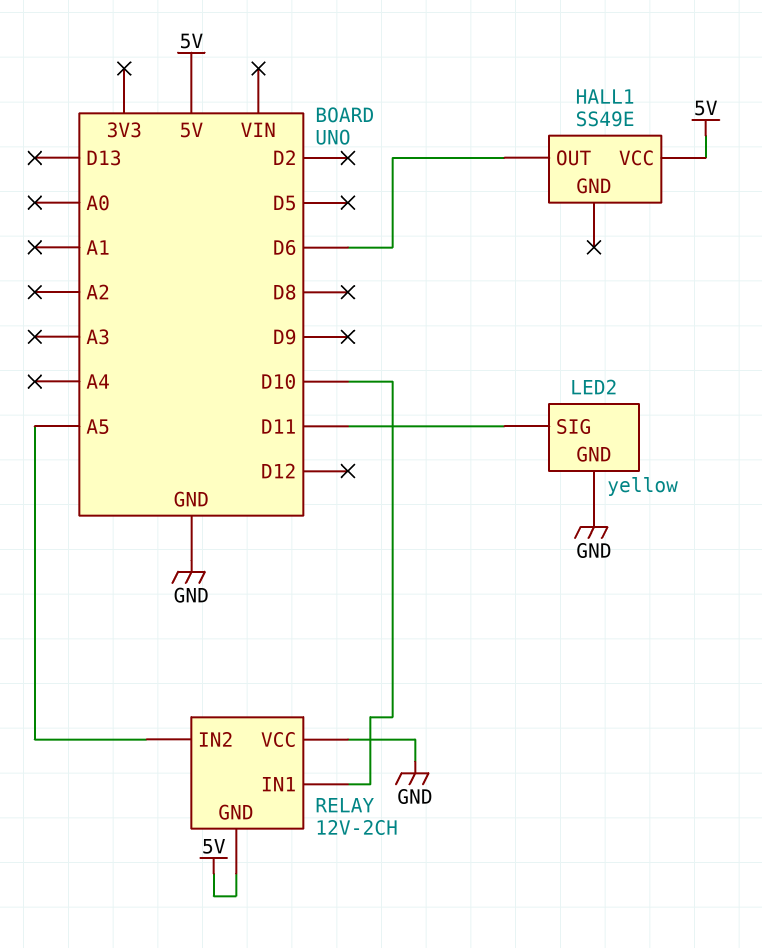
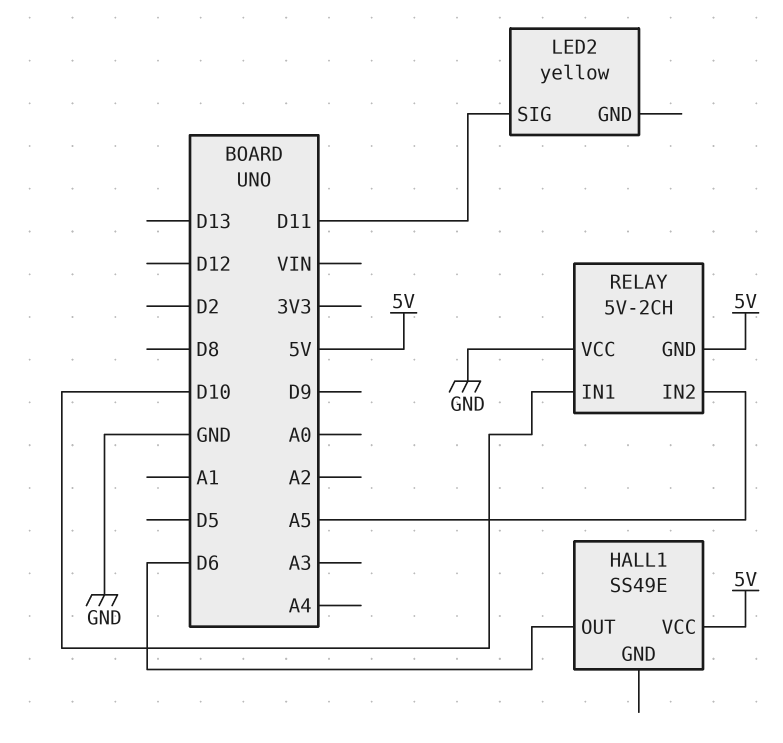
LED2 pin GND: GND -> none
RELAY: 12V-2CH -> 5V-2CH

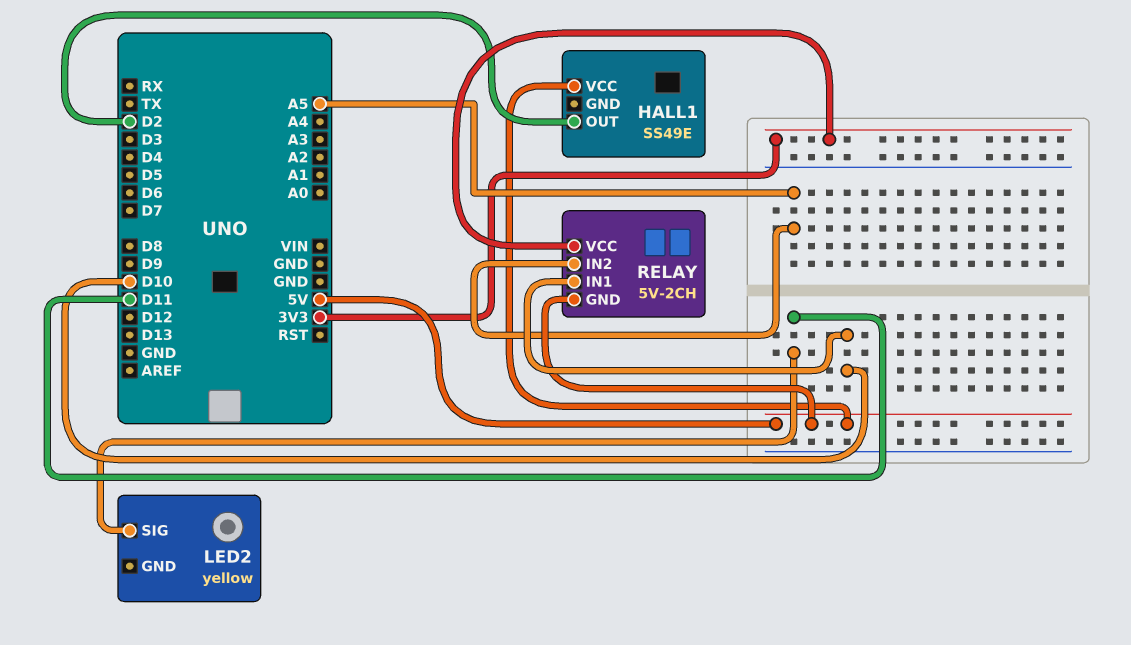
HALL1 pin OUT: D6 -> D2
RELAY pin VCC: GND -> 3V3

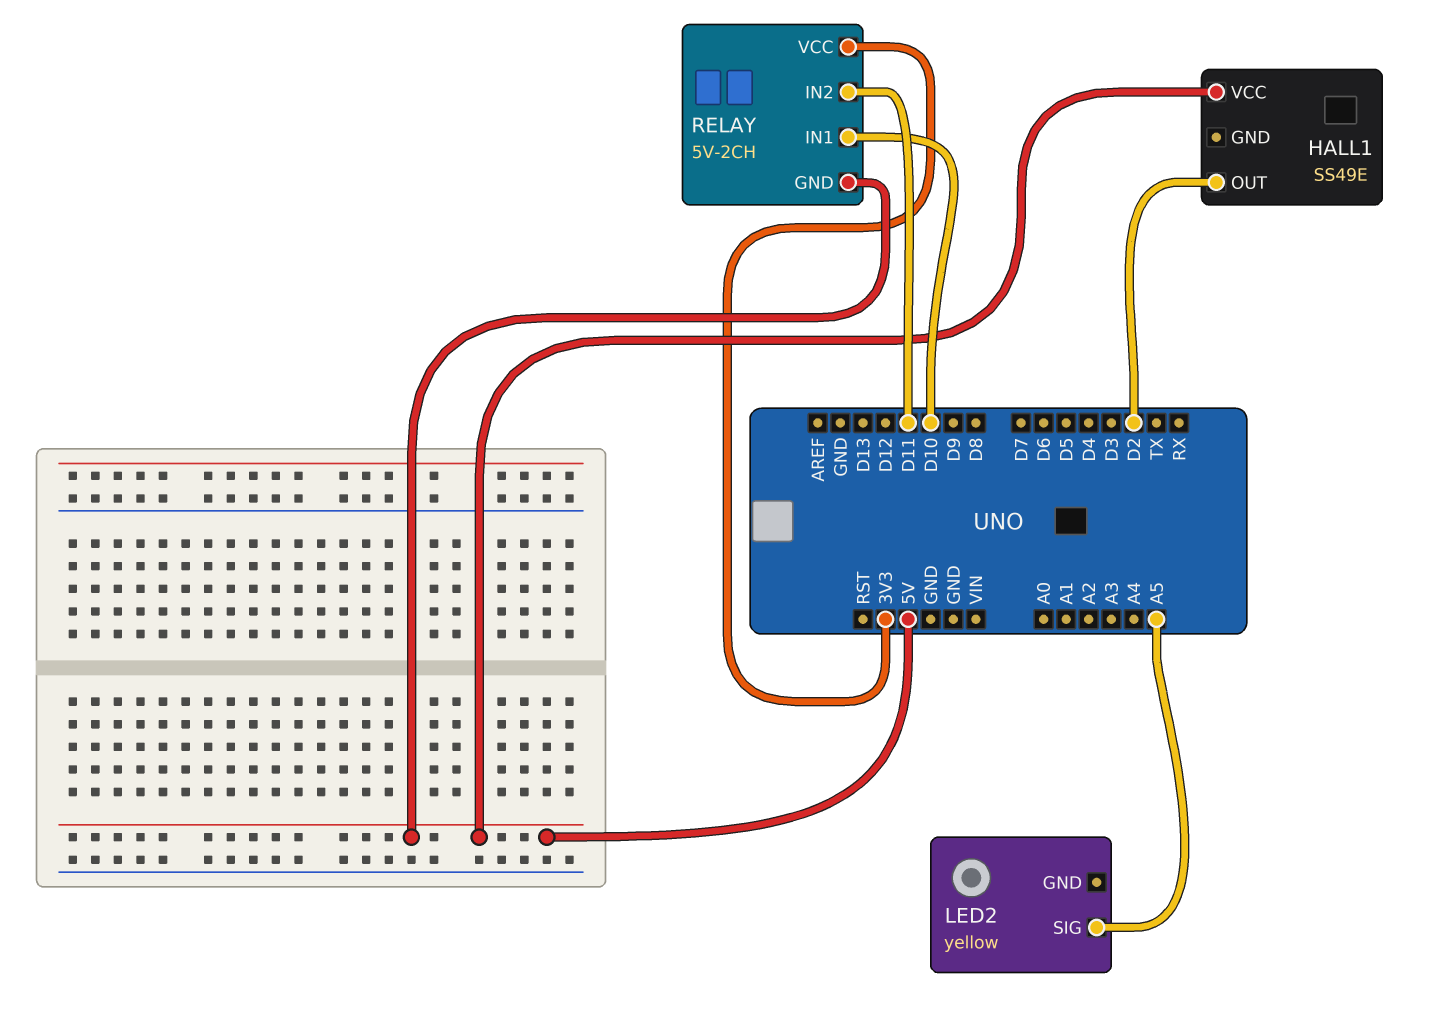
LED2 pin SIG: D11 -> A5
RELAY pin IN2: A5 -> D11

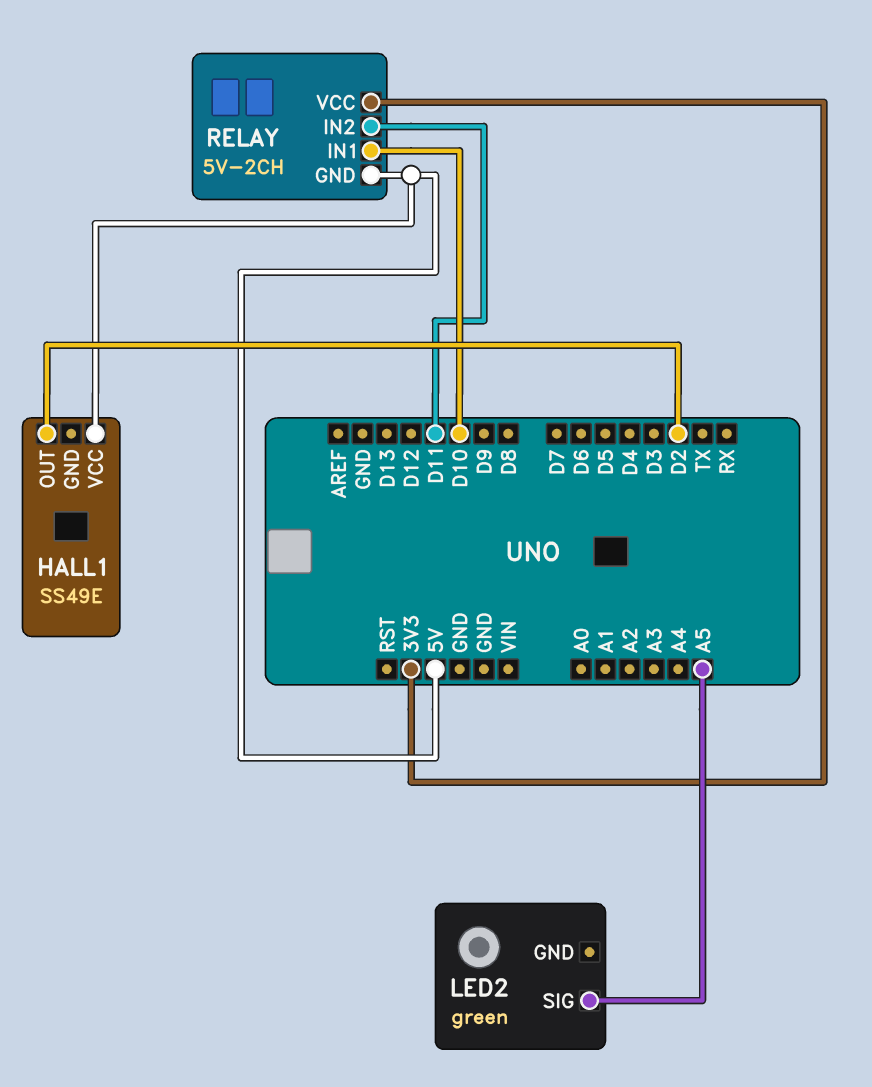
LED2: yellow -> green

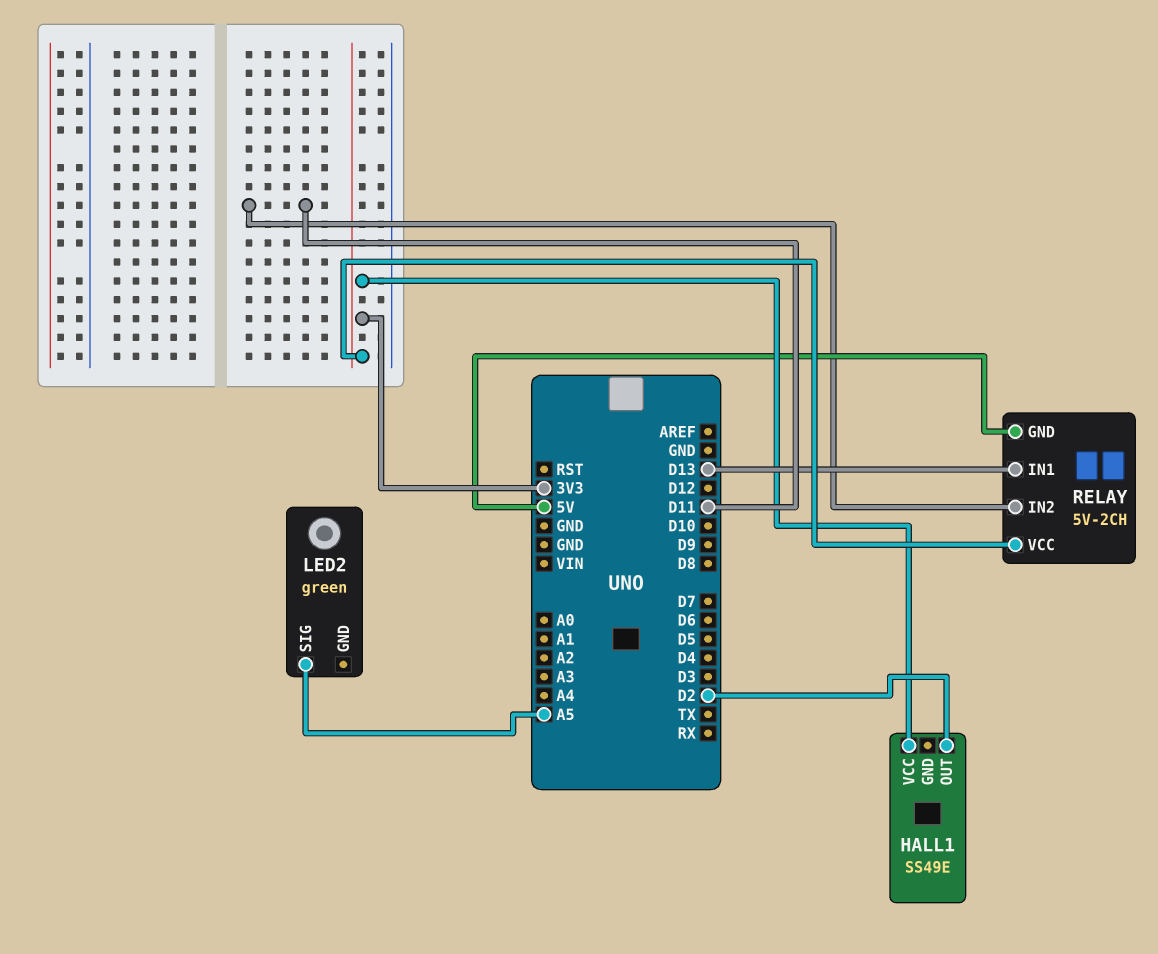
HALL1 pin VCC: 5V -> 3V3
RELAY pin IN1: D10 -> D13

